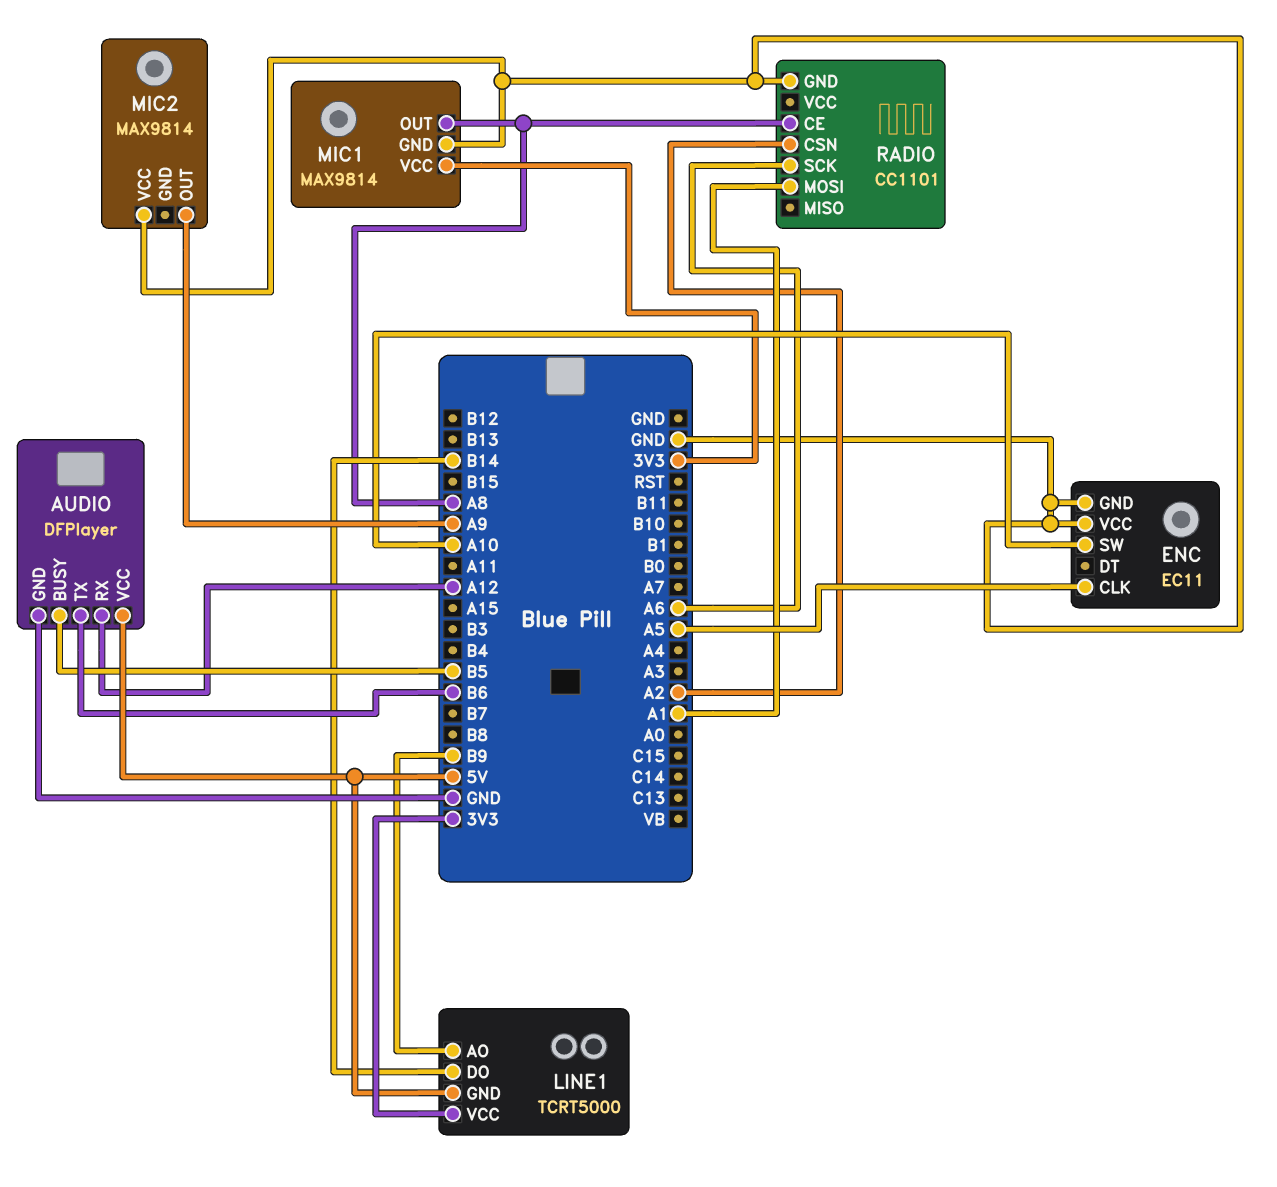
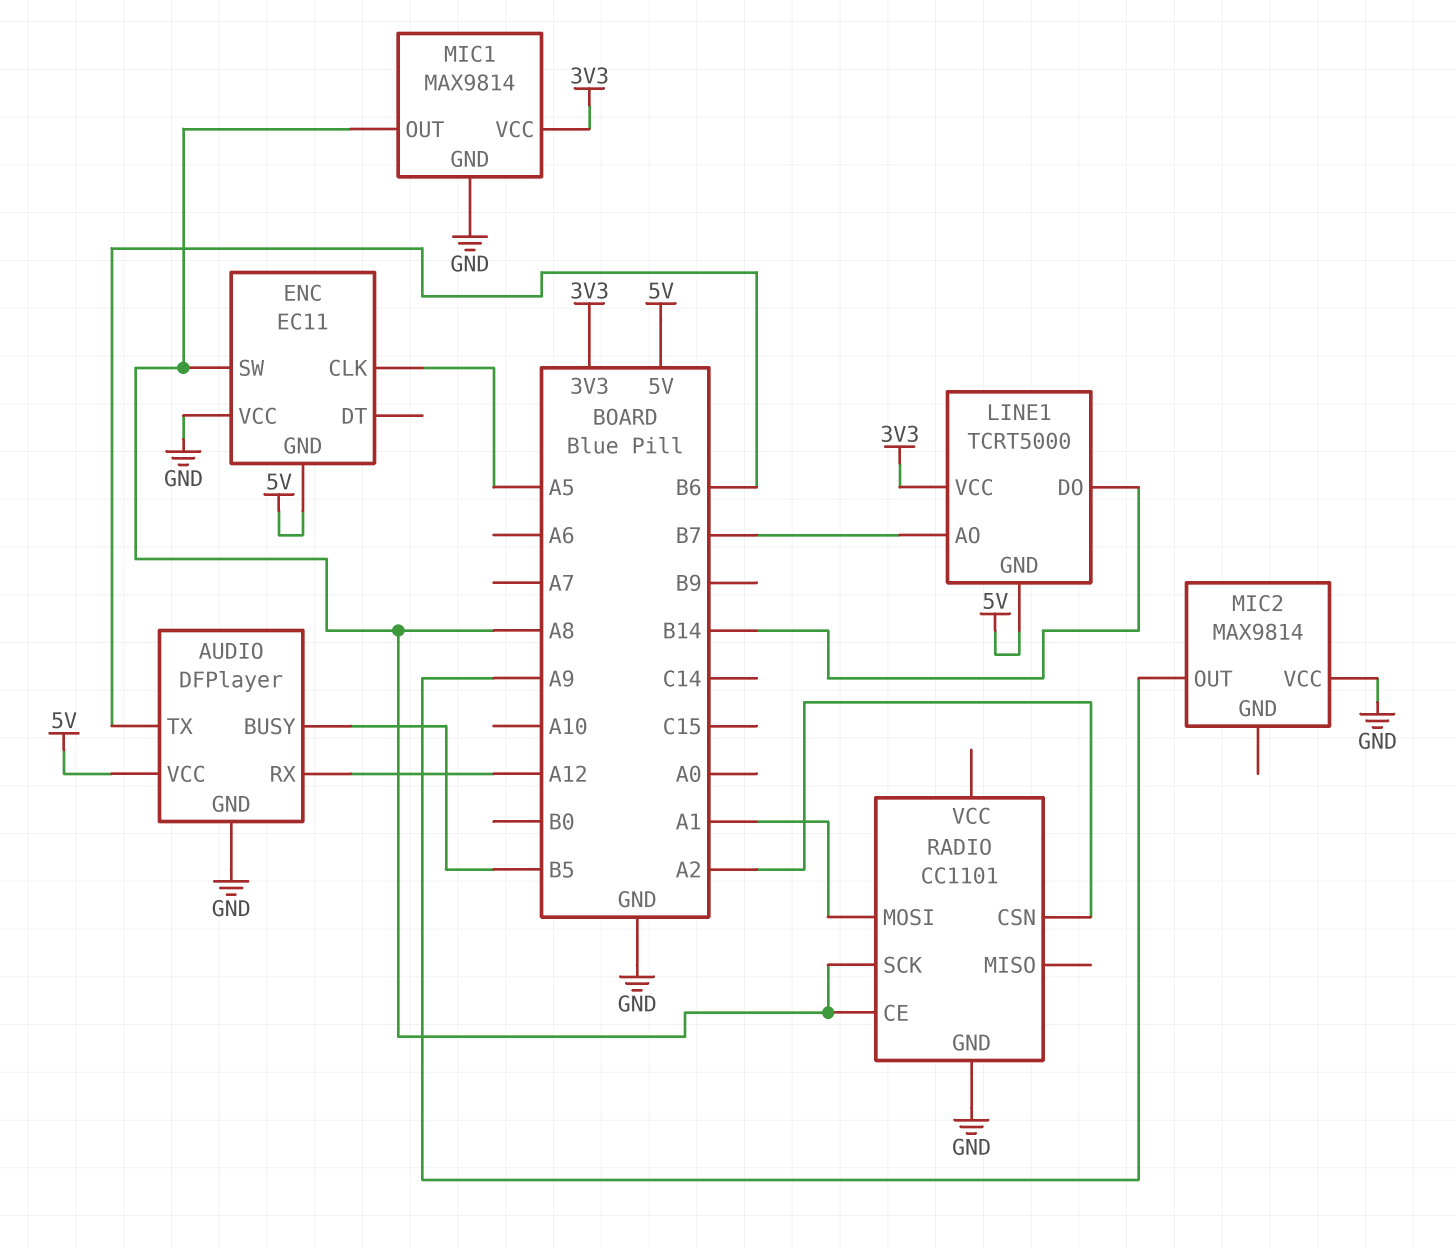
ENC pin GND: GND -> 5V
ENC pin SW: A10 -> A8
LINE1 pin AO: B9 -> B7
RADIO pin SCK: A6 -> A8

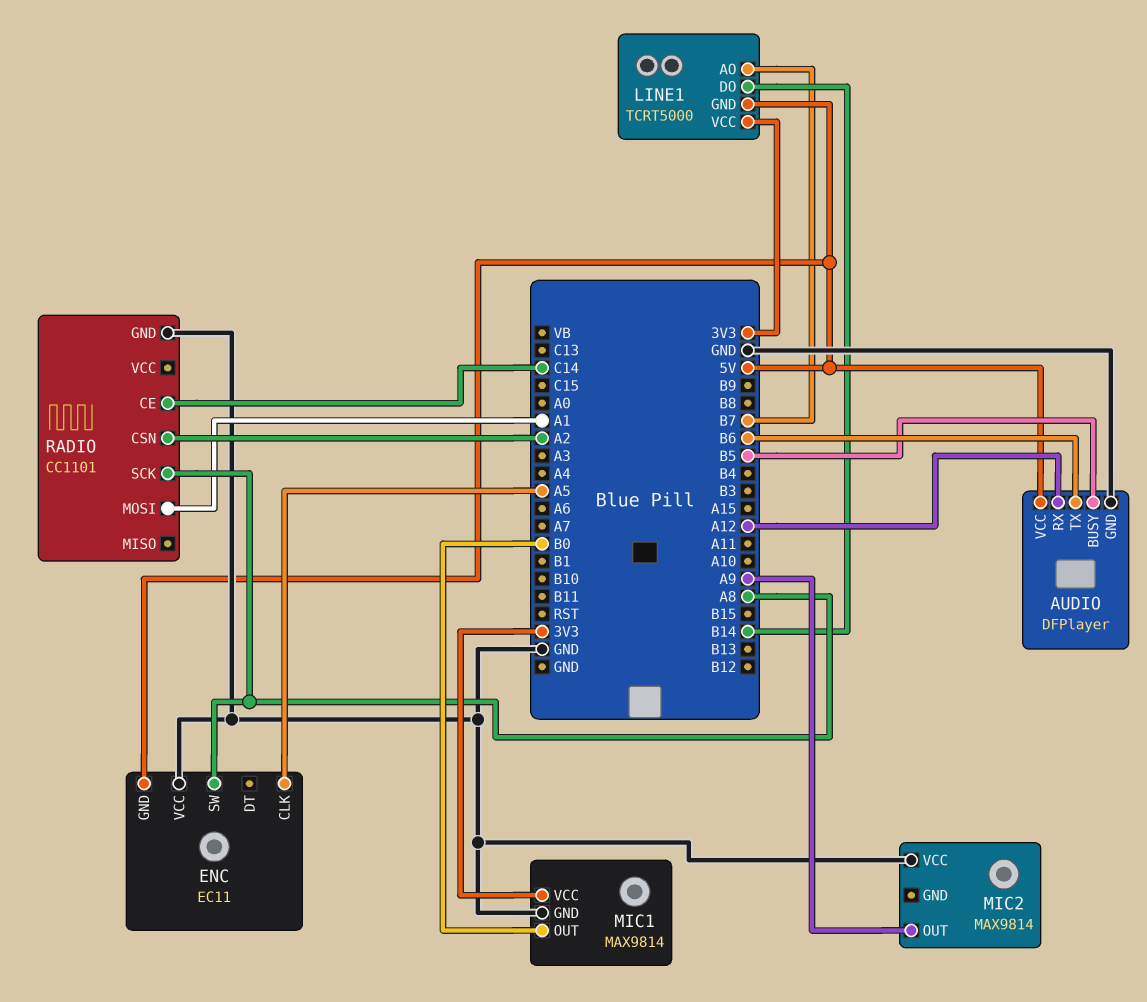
MIC1 pin OUT: A8 -> B0
RADIO pin CE: A8 -> C14

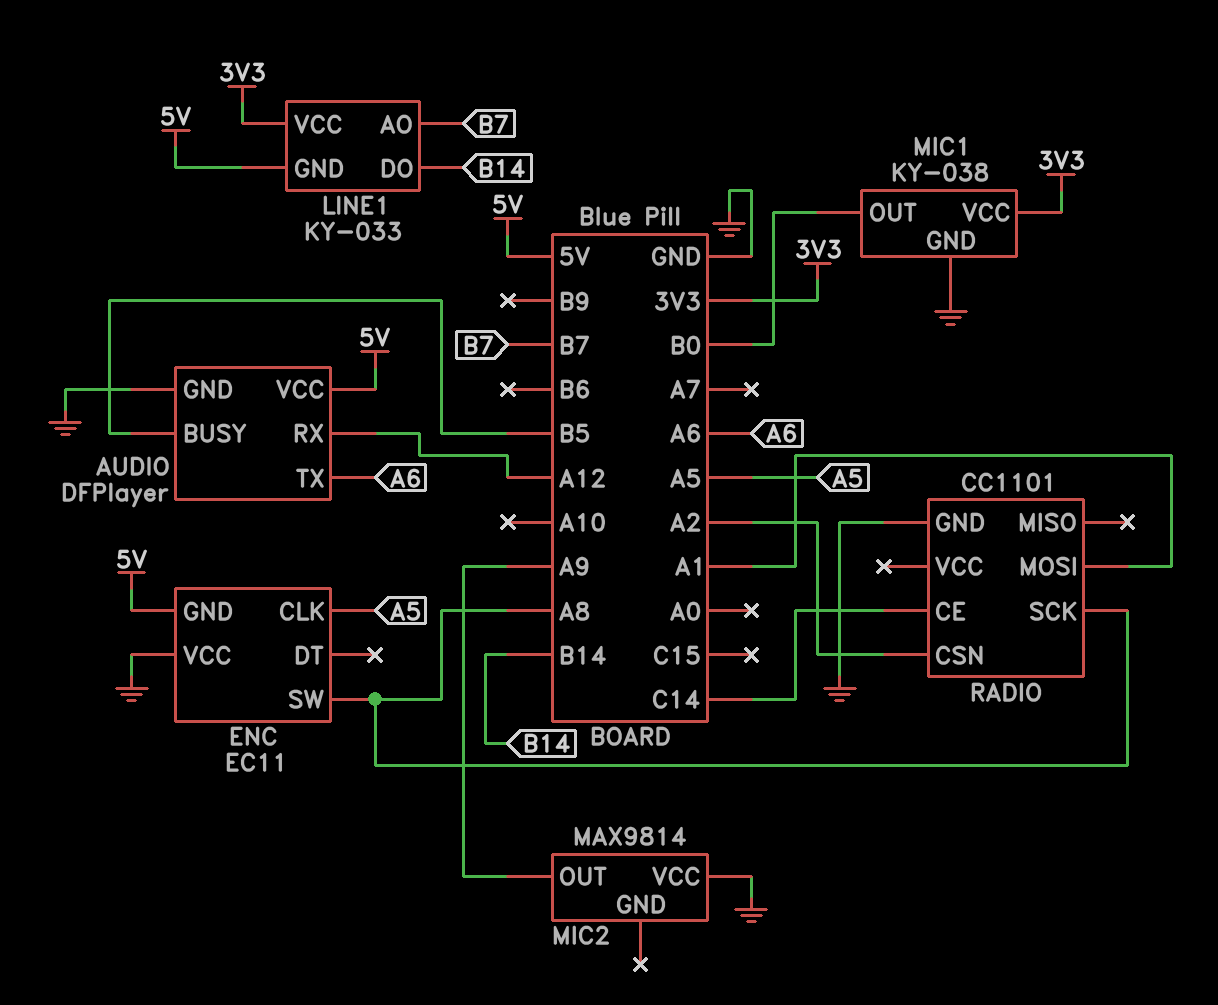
AUDIO pin TX: B6 -> A6
LINE1: TCRT5000 -> KY-033
MIC1: MAX9814 -> KY-038

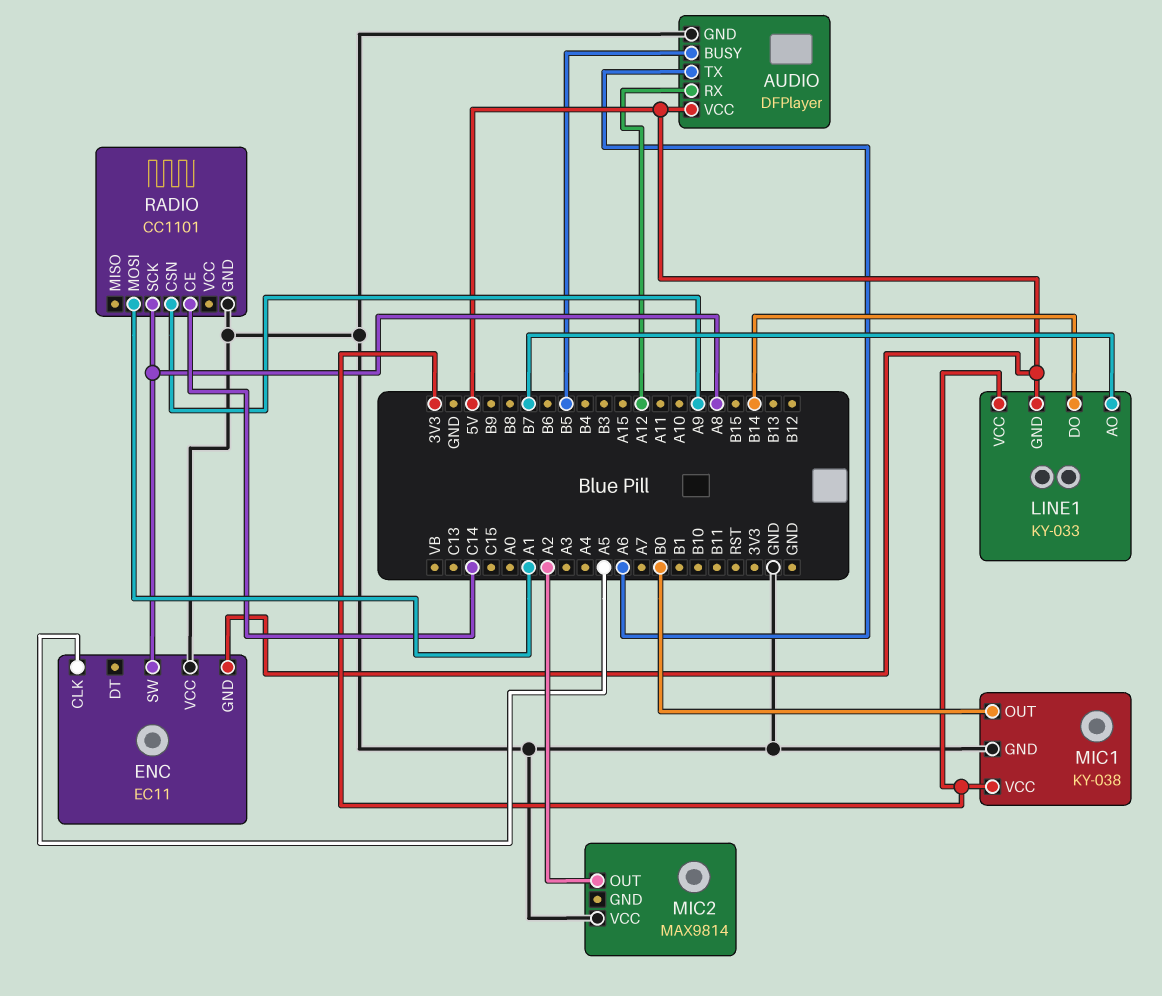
MIC2 pin OUT: A9 -> A2
RADIO pin CSN: A2 -> A9

